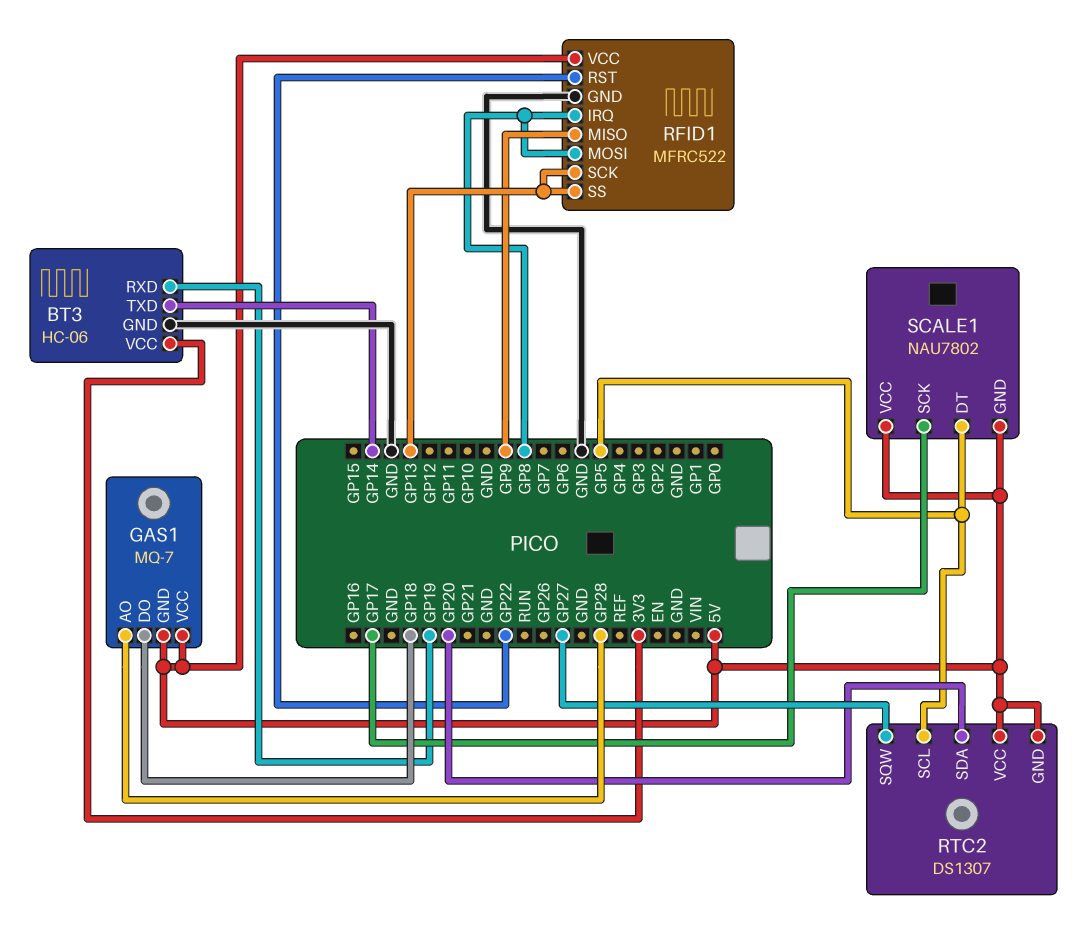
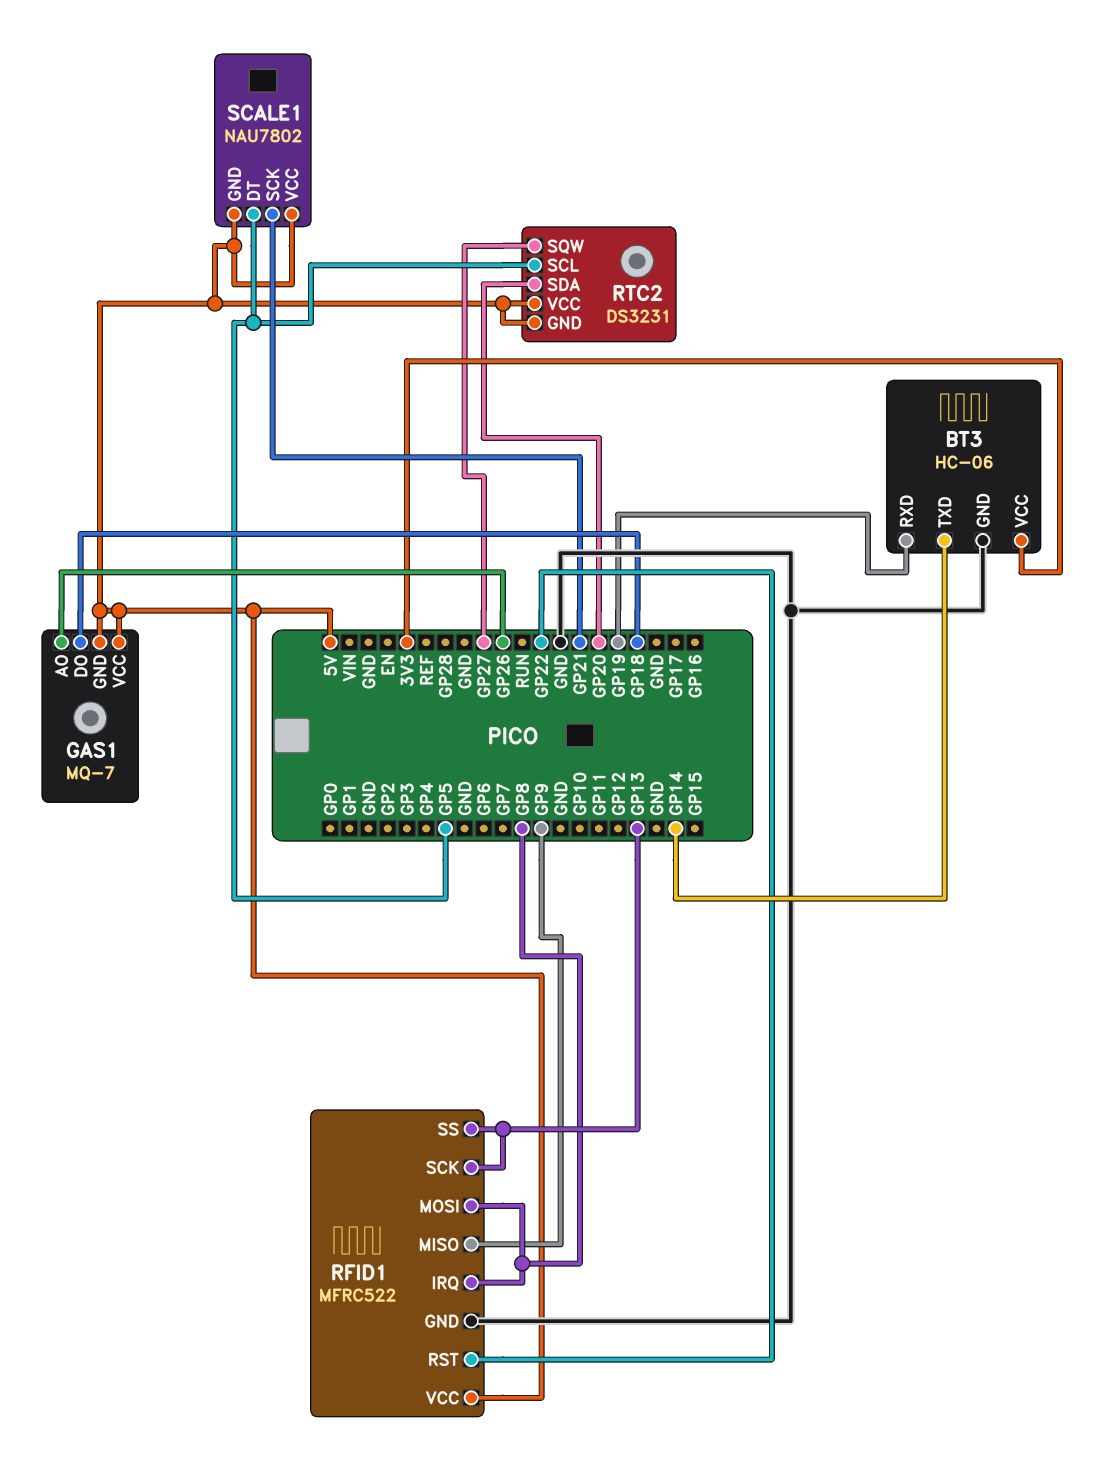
GAS1 pin AO: GP28 -> GP26
RTC2: DS1307 -> DS3231
SCALE1 pin SCK: GP17 -> GP21

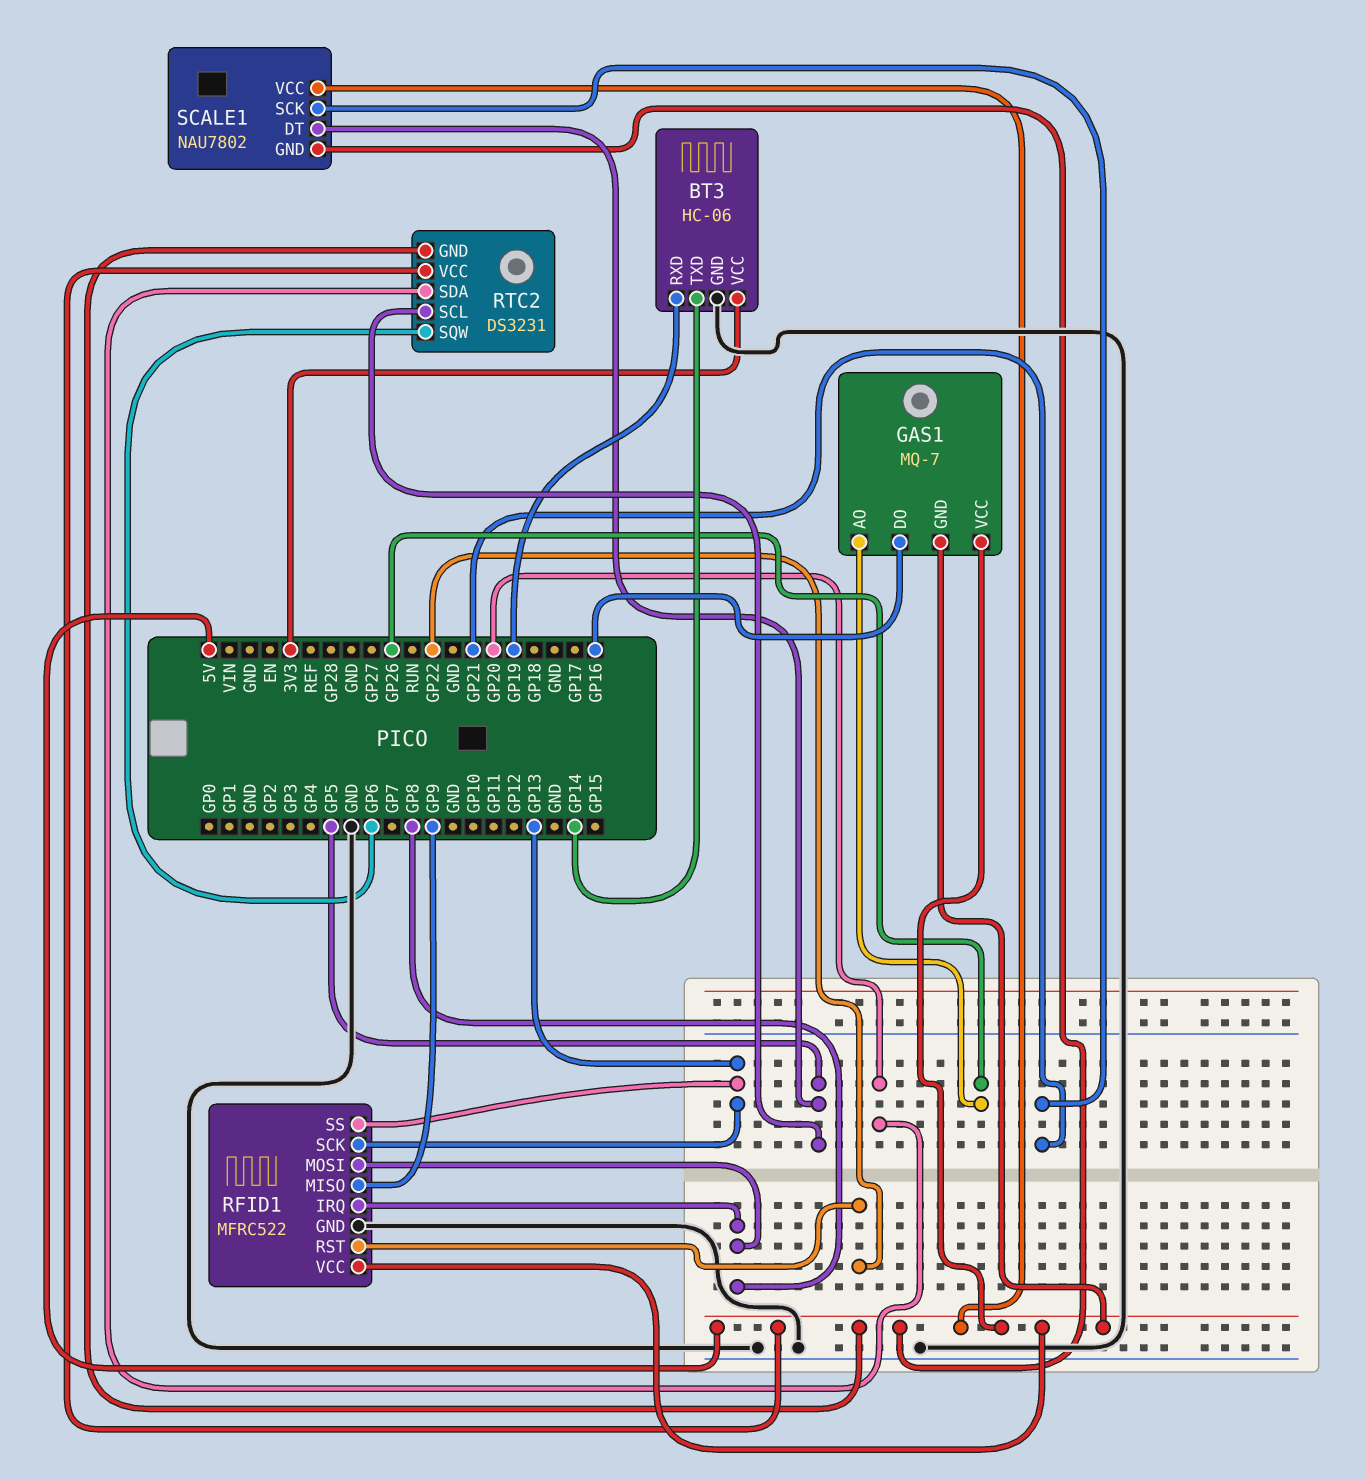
GAS1 pin DO: GP18 -> GP16
RTC2 pin SQW: GP27 -> GP6

